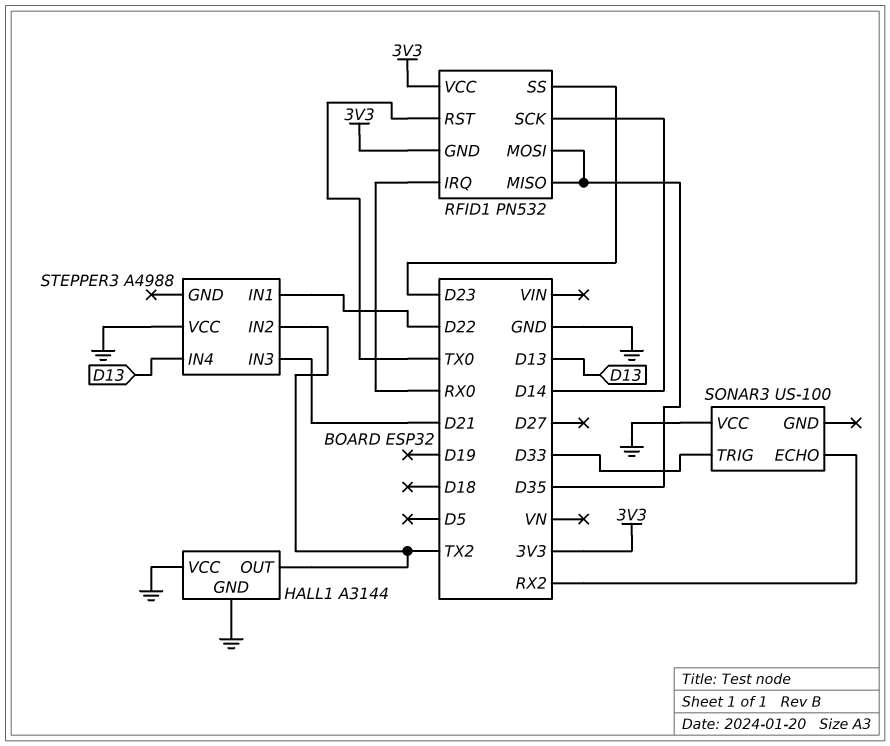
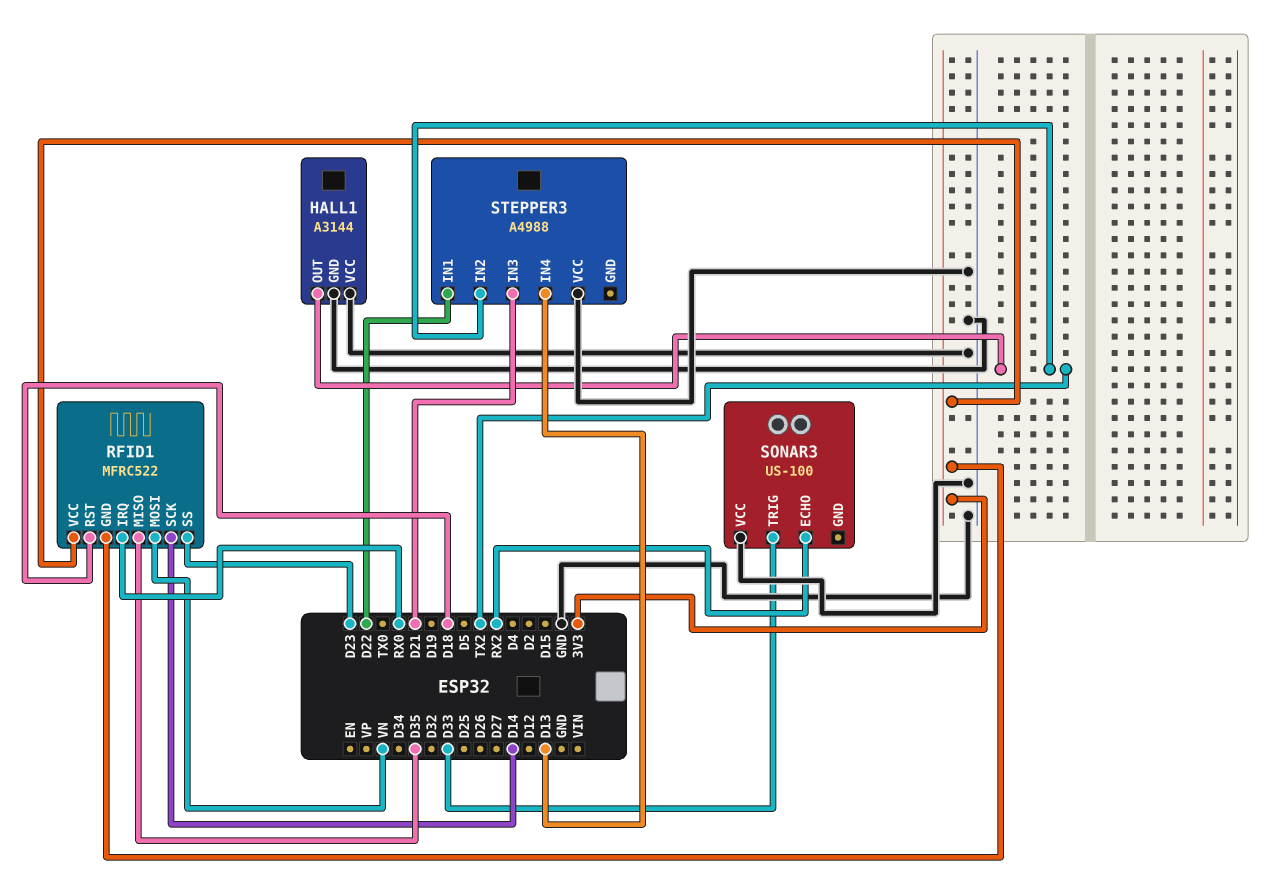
RFID1: PN532 -> MFRC522
RFID1 pin MOSI: D35 -> VN
RFID1 pin RST: TX0 -> D18

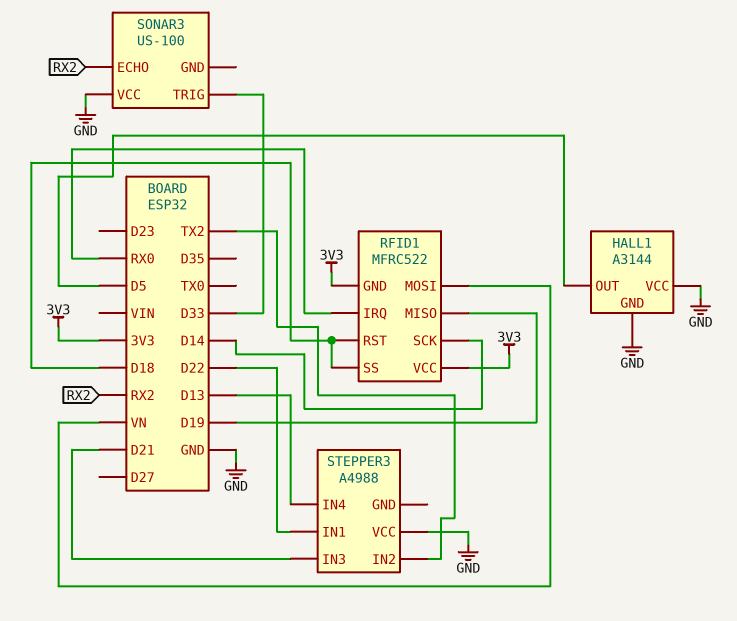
HALL1 pin OUT: TX2 -> D5
RFID1 pin MISO: D35 -> D19
RFID1 pin SS: D23 -> D18

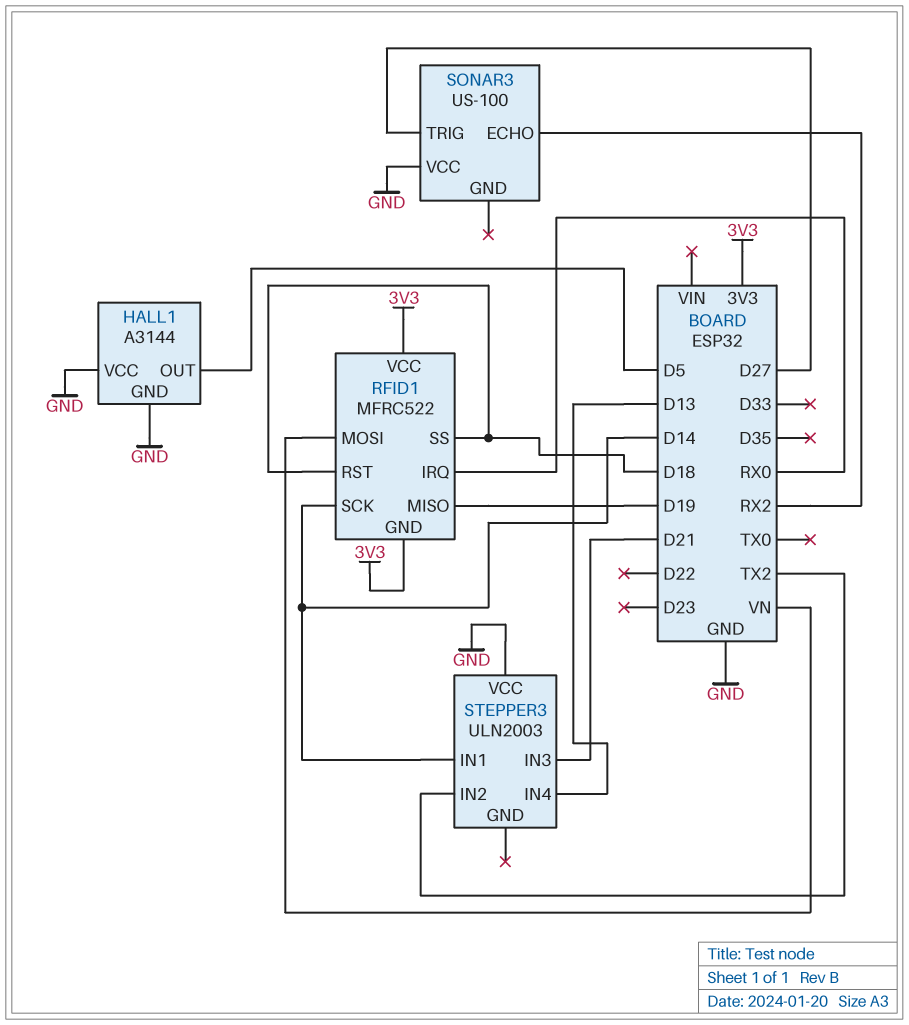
SONAR3 pin TRIG: D33 -> D27
STEPPER3: A4988 -> ULN2003
STEPPER3 pin IN1: D22 -> D14

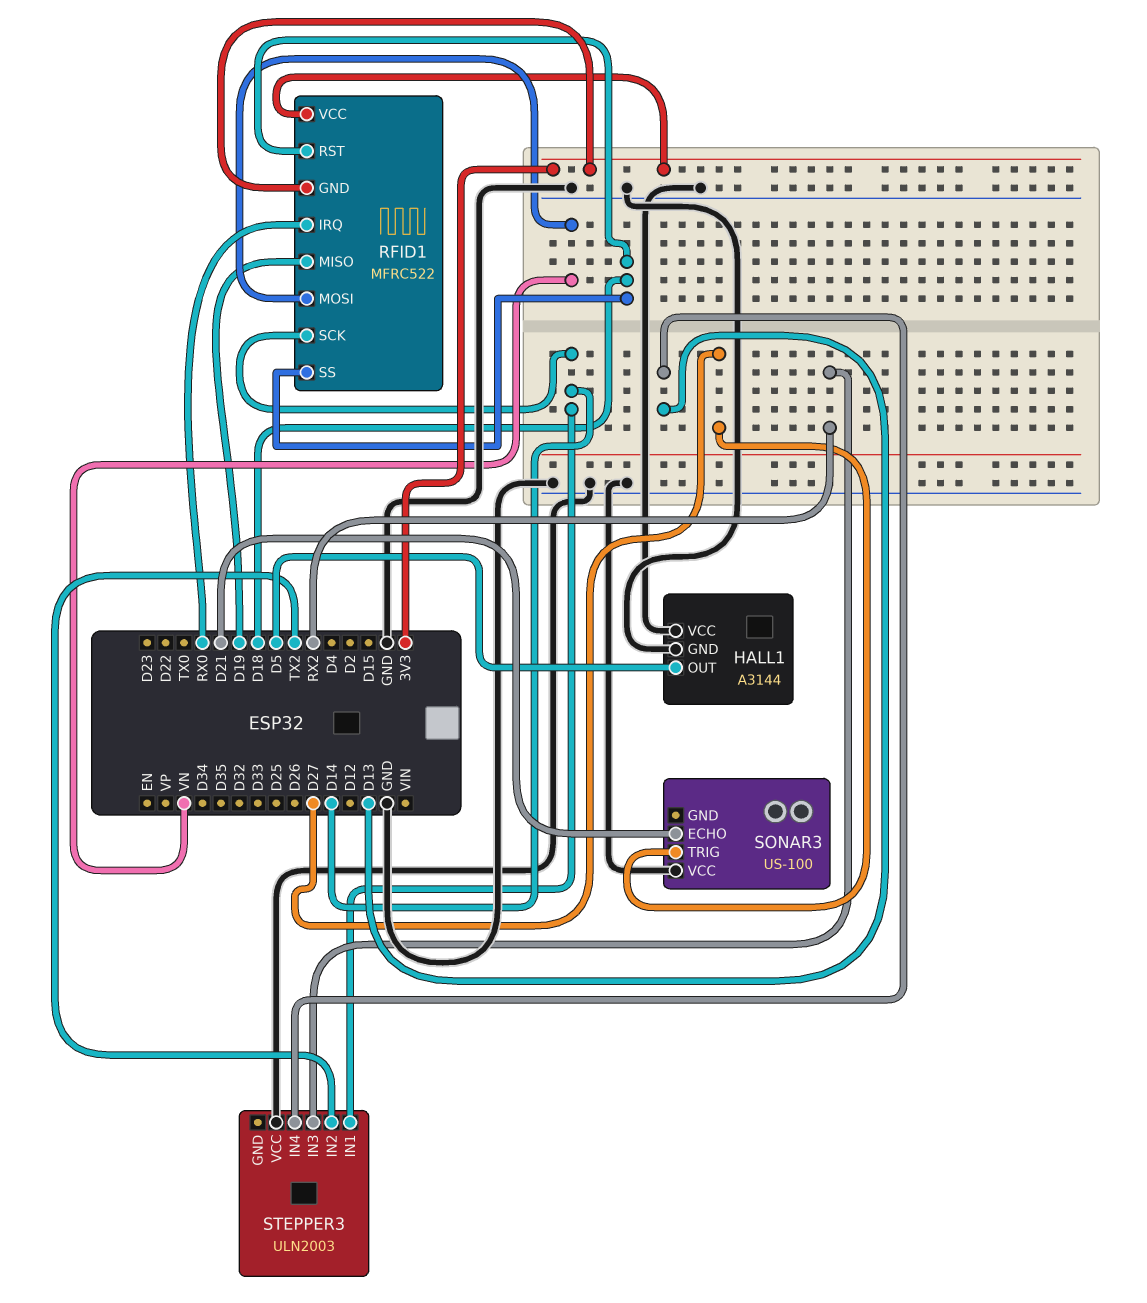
SONAR3 pin ECHO: RX2 -> D21
STEPPER3 pin IN3: D21 -> RX2

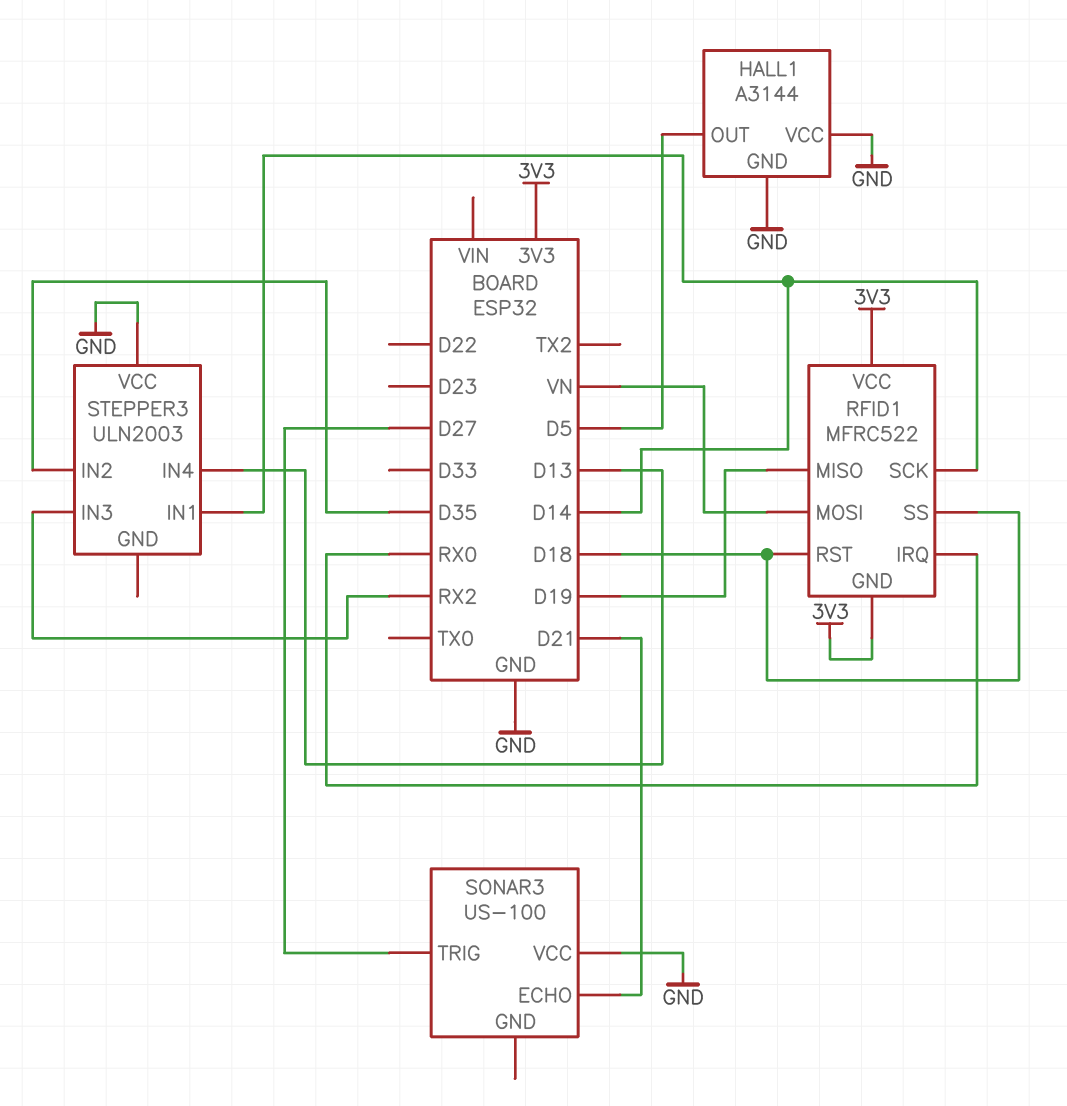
STEPPER3 pin IN2: TX2 -> D35

